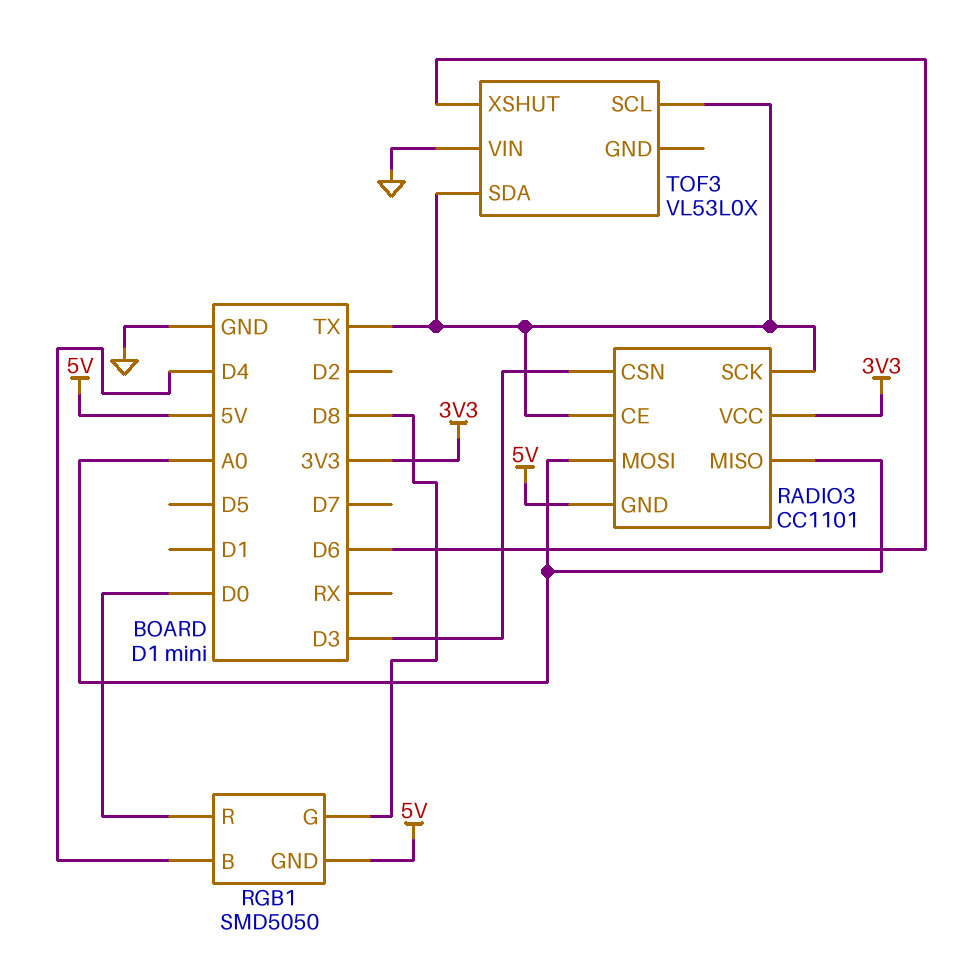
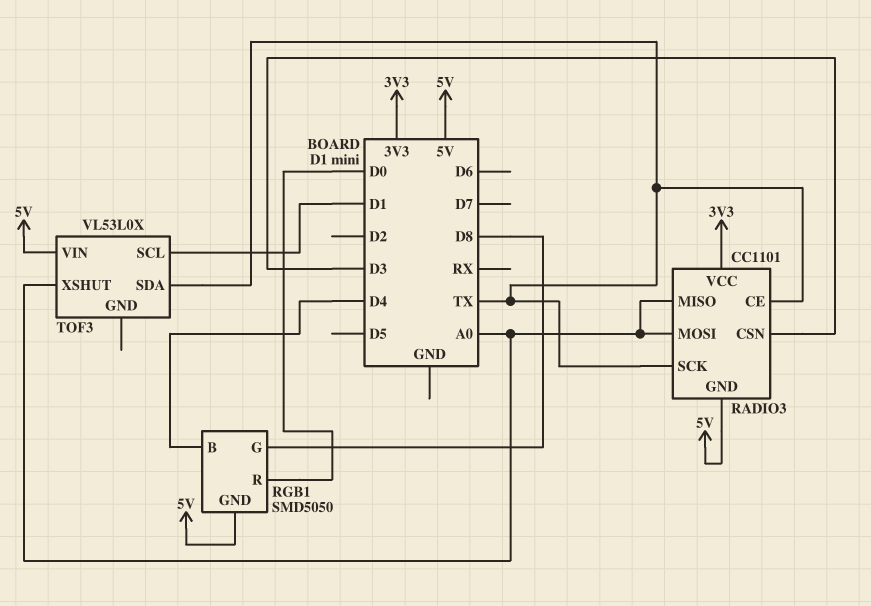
TOF3 pin SCL: TX -> D1
TOF3 pin VIN: GND -> 5V
TOF3 pin XSHUT: D6 -> A0

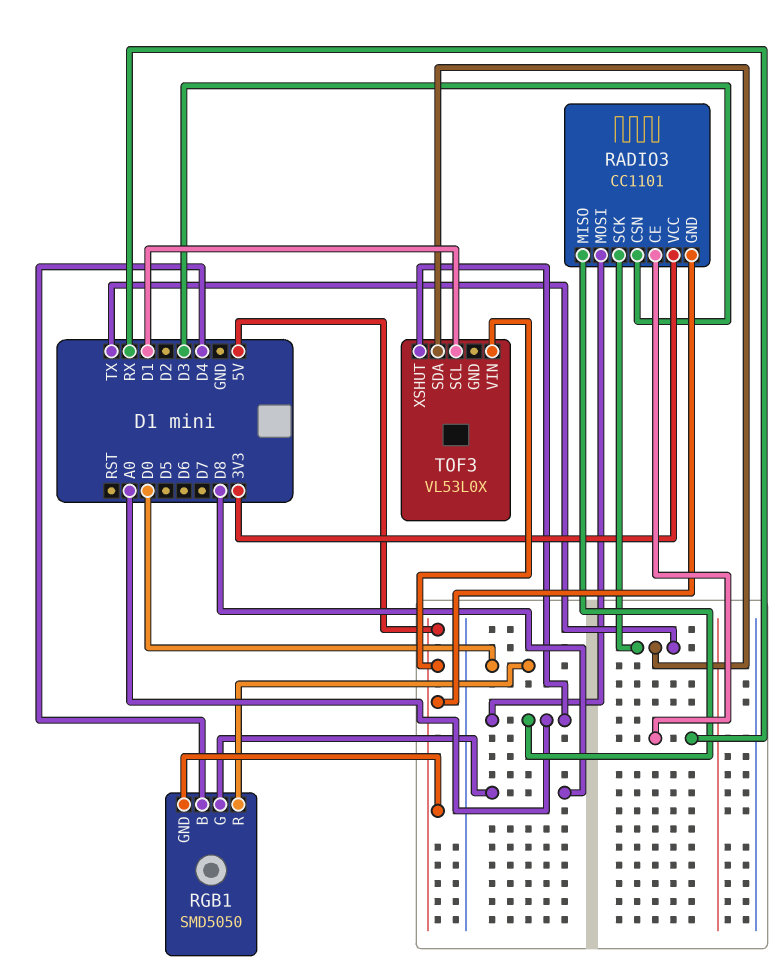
RADIO3 pin CE: TX -> RX

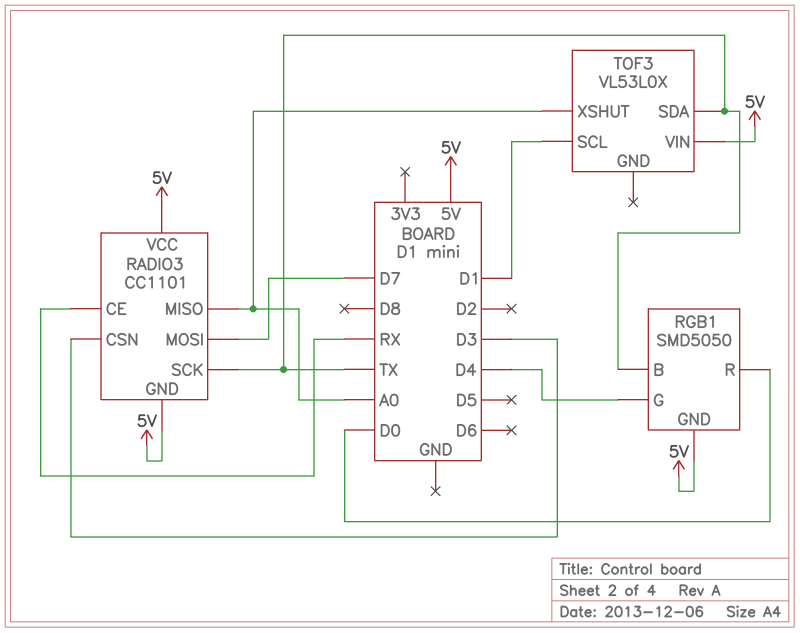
RADIO3 pin MOSI: A0 -> D7
RADIO3 pin VCC: 3V3 -> 5V
RGB1 pin B: D4 -> TX
RGB1 pin G: D8 -> D4

